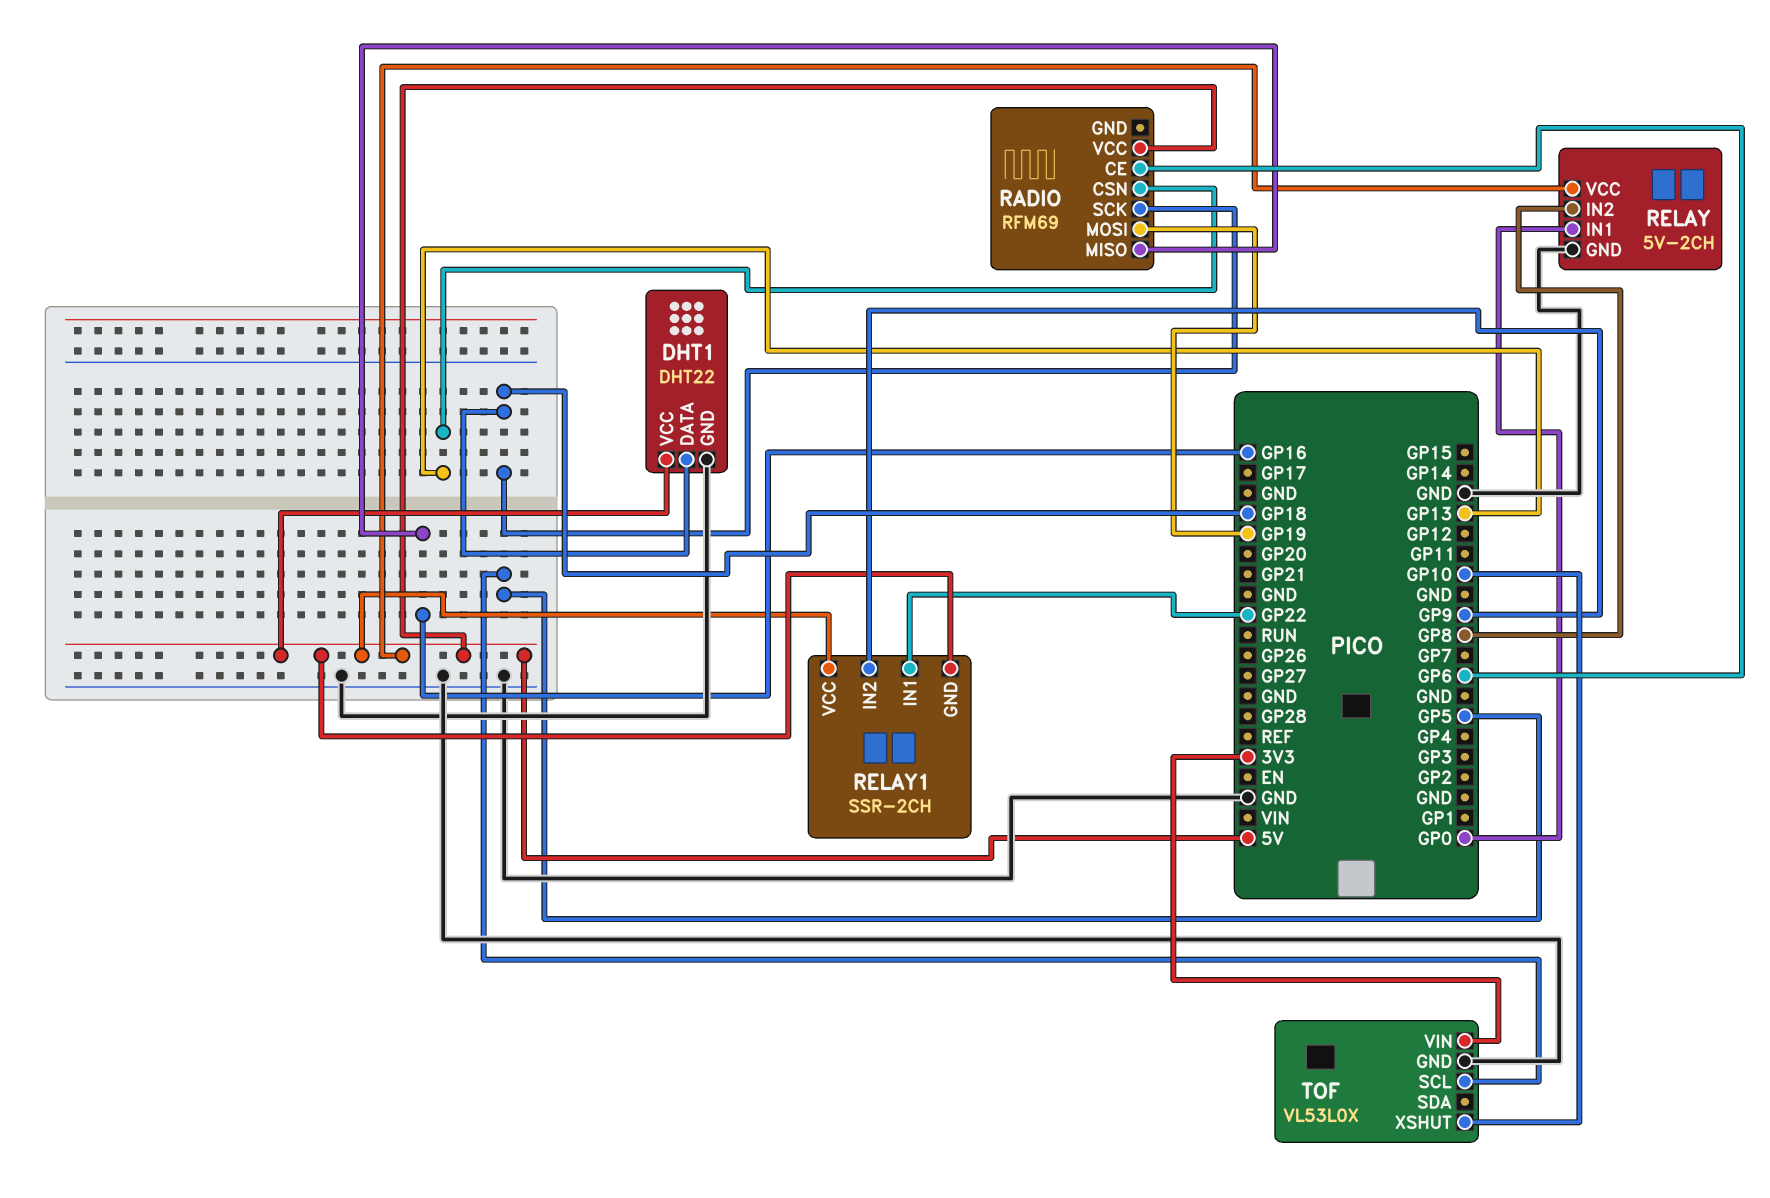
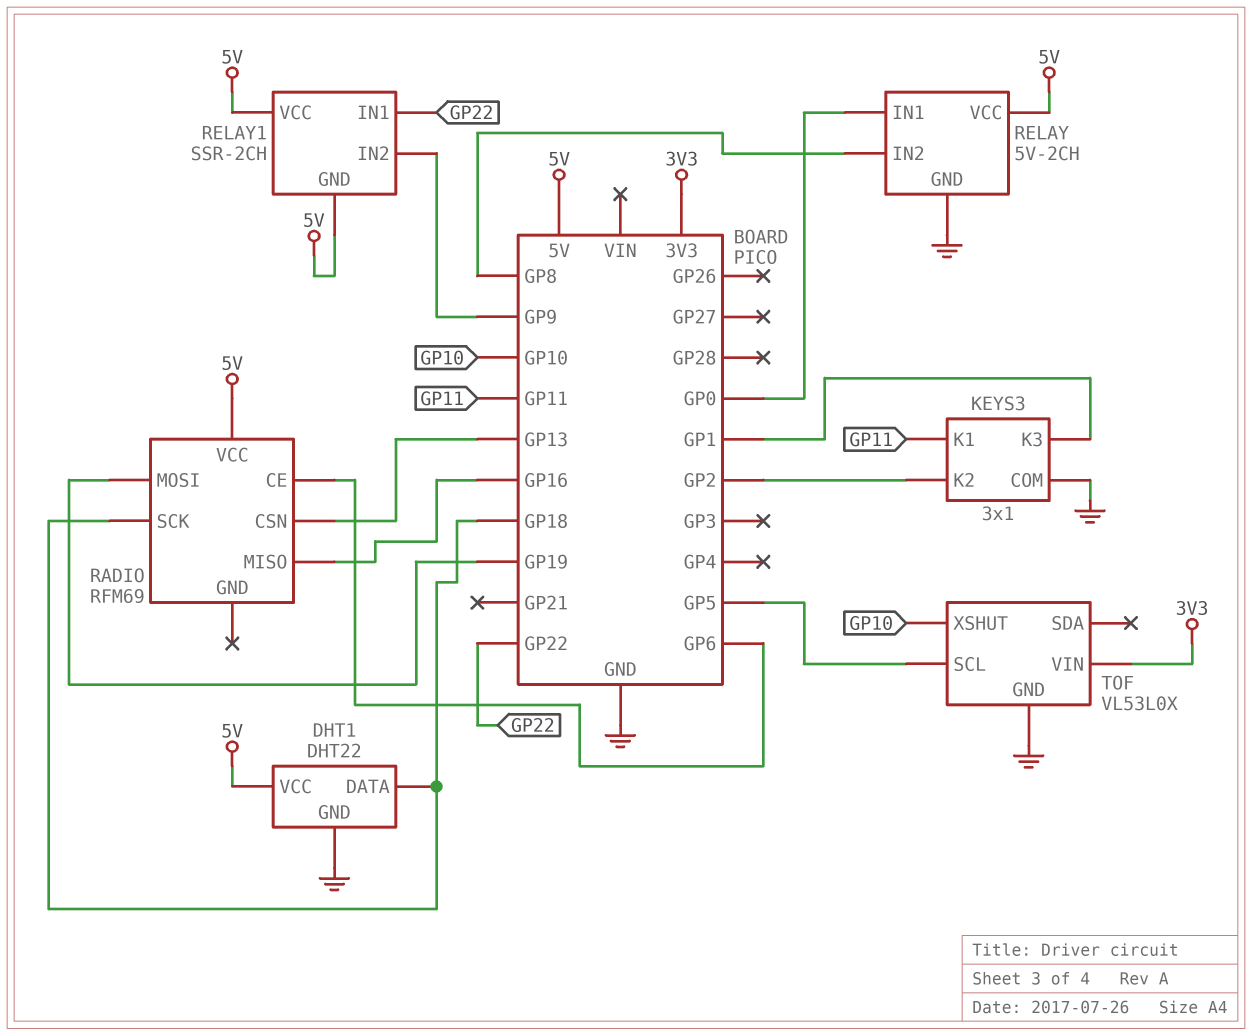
KEYS3: none -> 3x1
KEYS3 pin COM: none -> GND
KEYS3 pin K1: none -> GP11
KEYS3 pin K2: none -> GP2
KEYS3 pin K3: none -> GP1

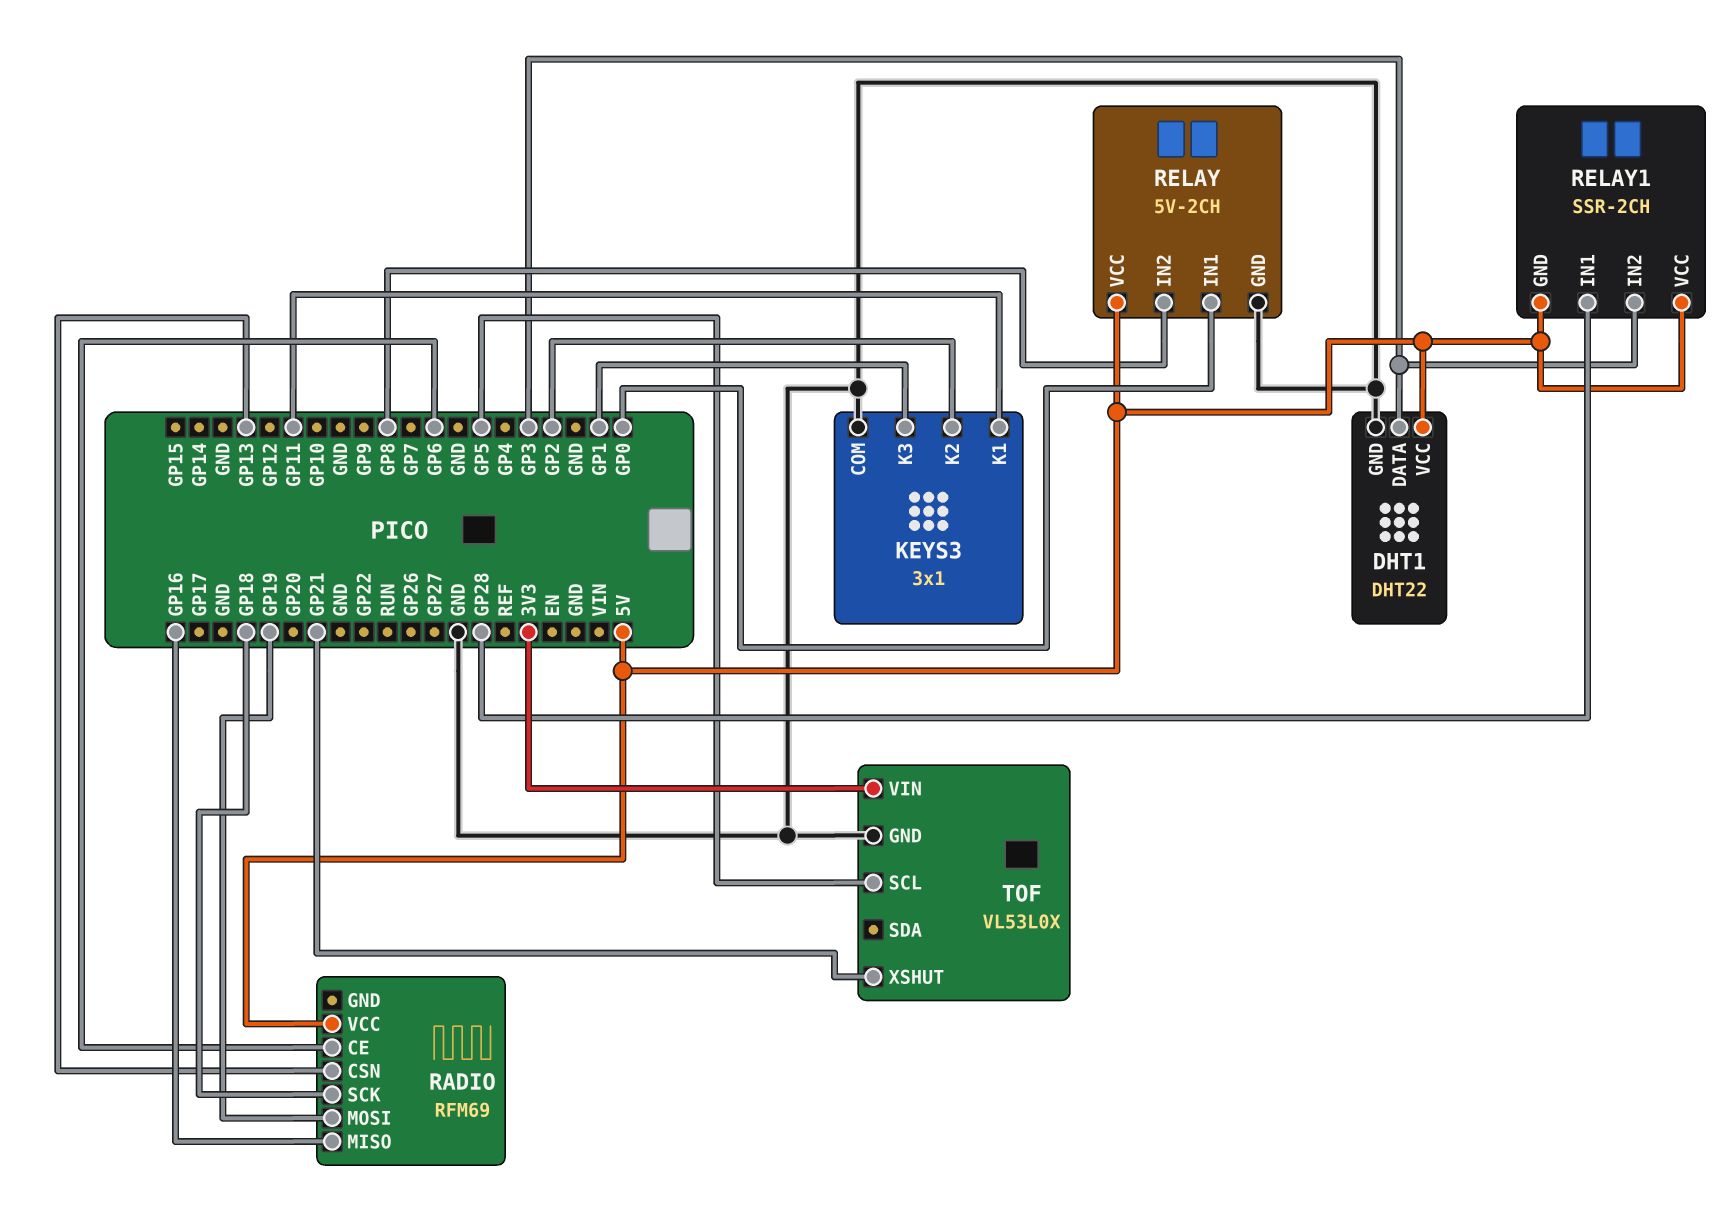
DHT1 pin DATA: GP18 -> GP3
RELAY1 pin IN1: GP22 -> GP28
RELAY1 pin IN2: GP9 -> GP3
TOF pin XSHUT: GP10 -> GP21

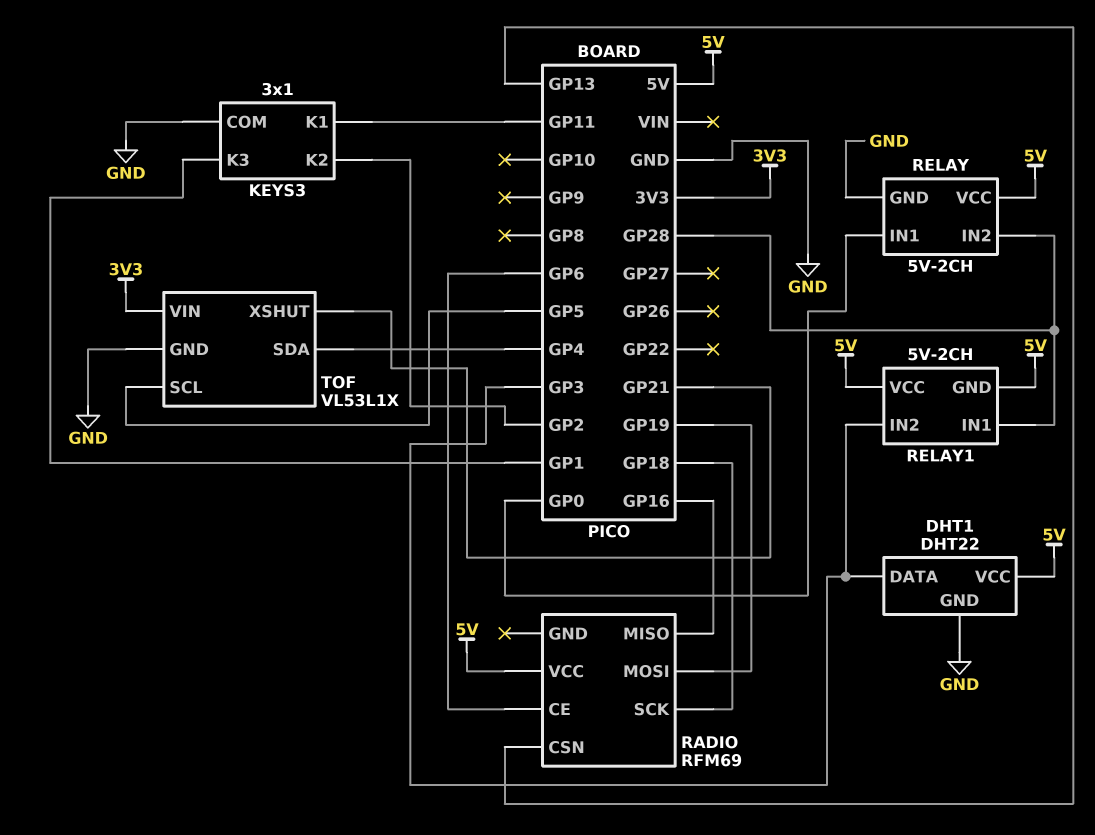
RELAY pin IN2: GP8 -> GP28
RELAY1: SSR-2CH -> 5V-2CH
TOF: VL53L0X -> VL53L1X
TOF pin SDA: none -> GP4

